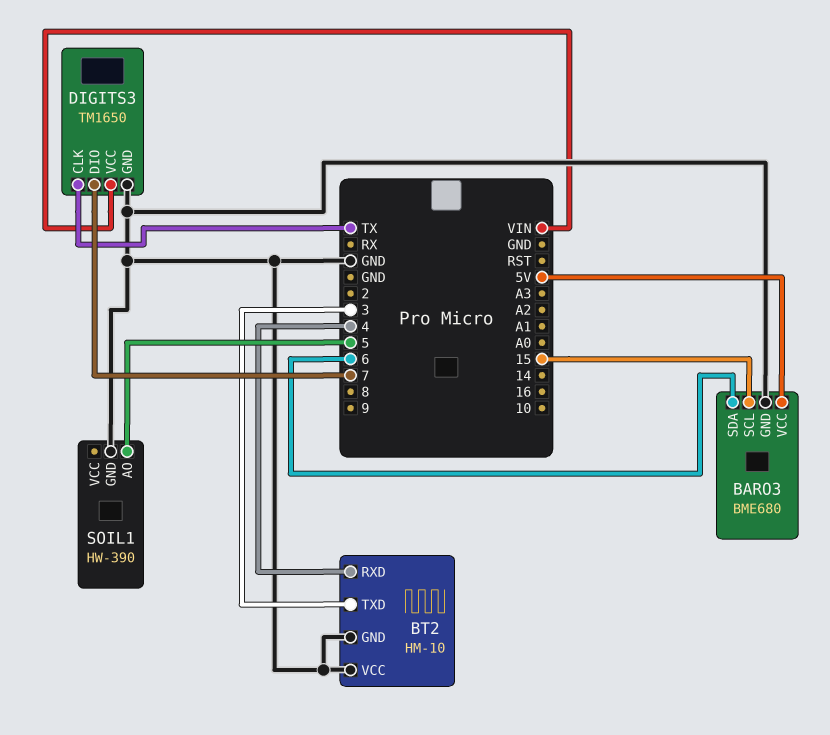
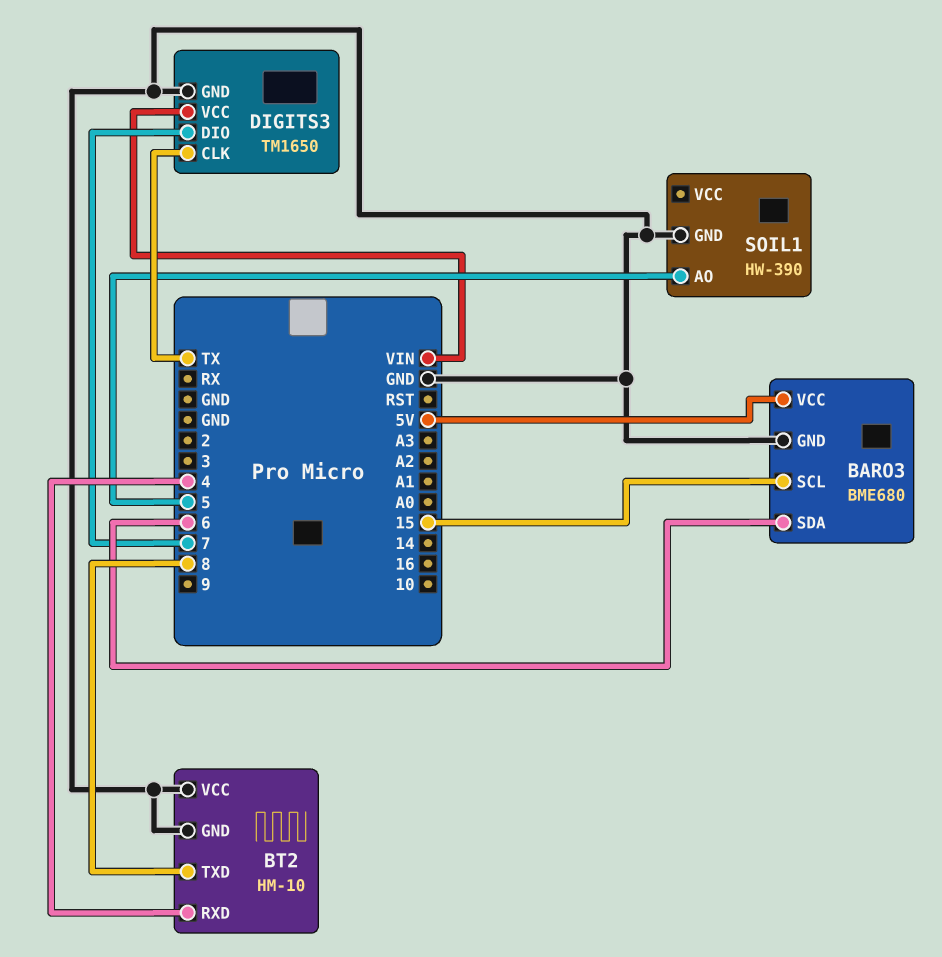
BT2 pin TXD: 3 -> 8

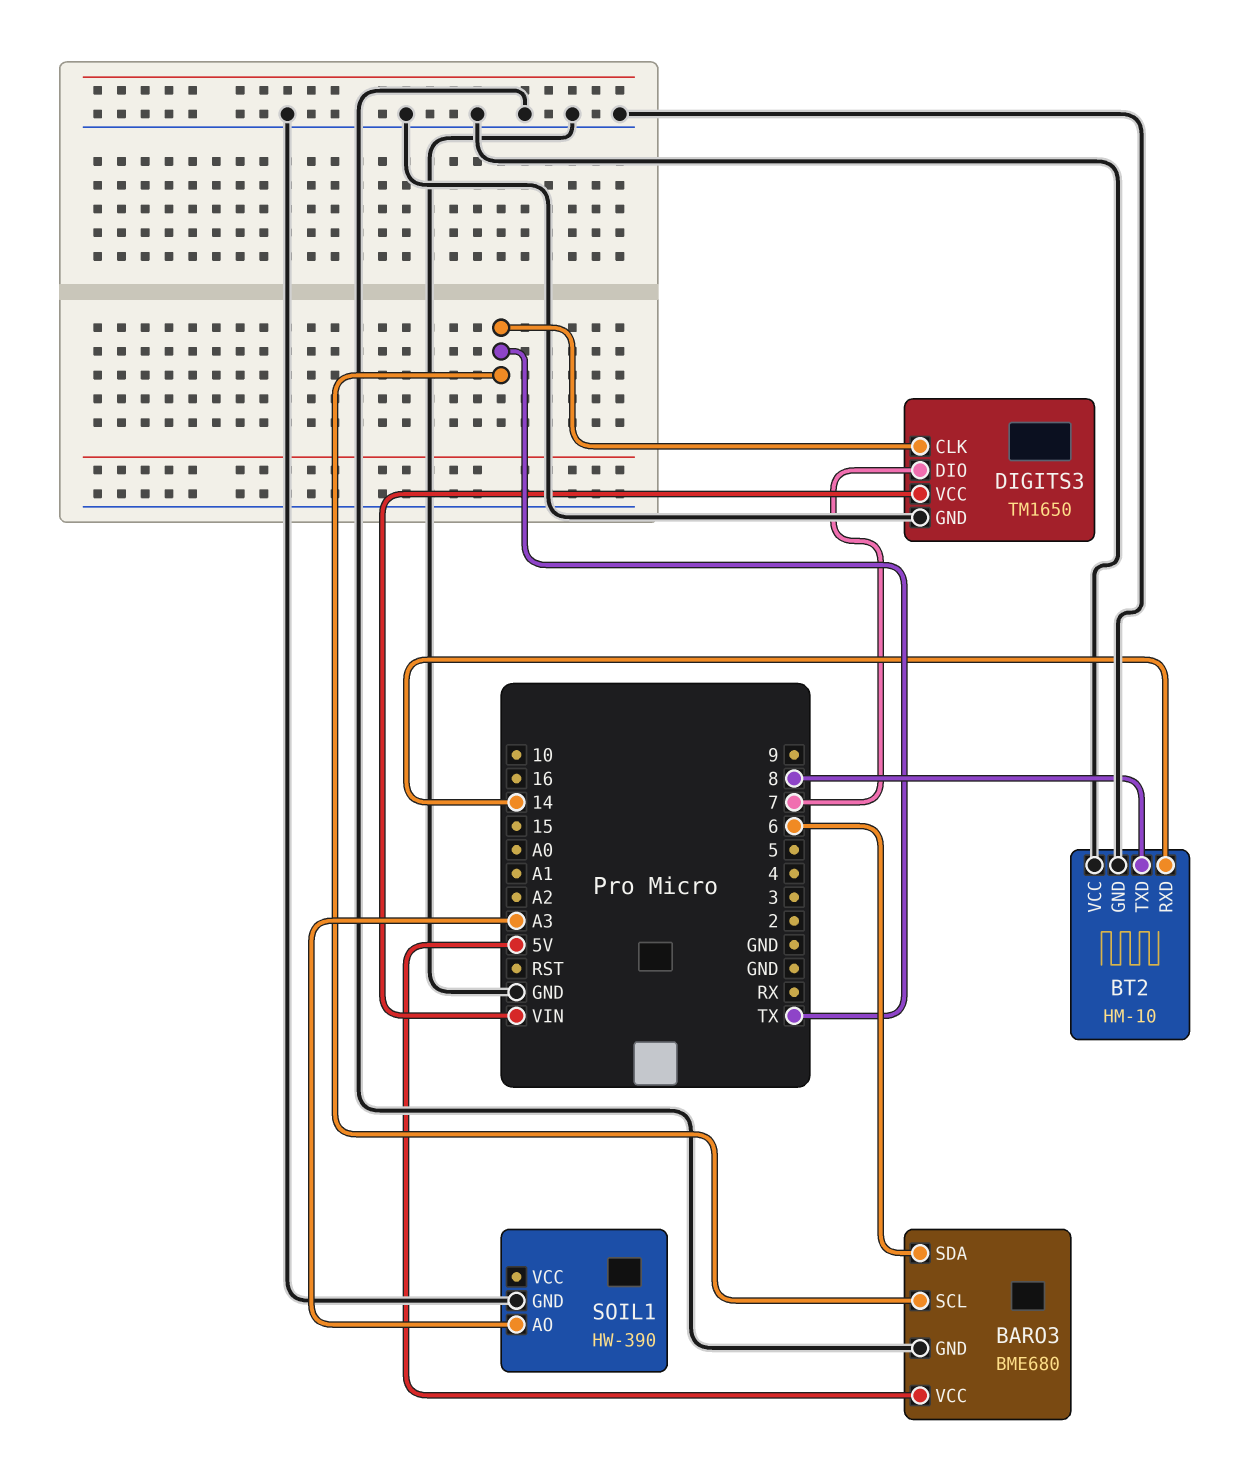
BARO3 pin SCL: 15 -> TX
BT2 pin RXD: 4 -> 14
SOIL1 pin AO: 5 -> A3

